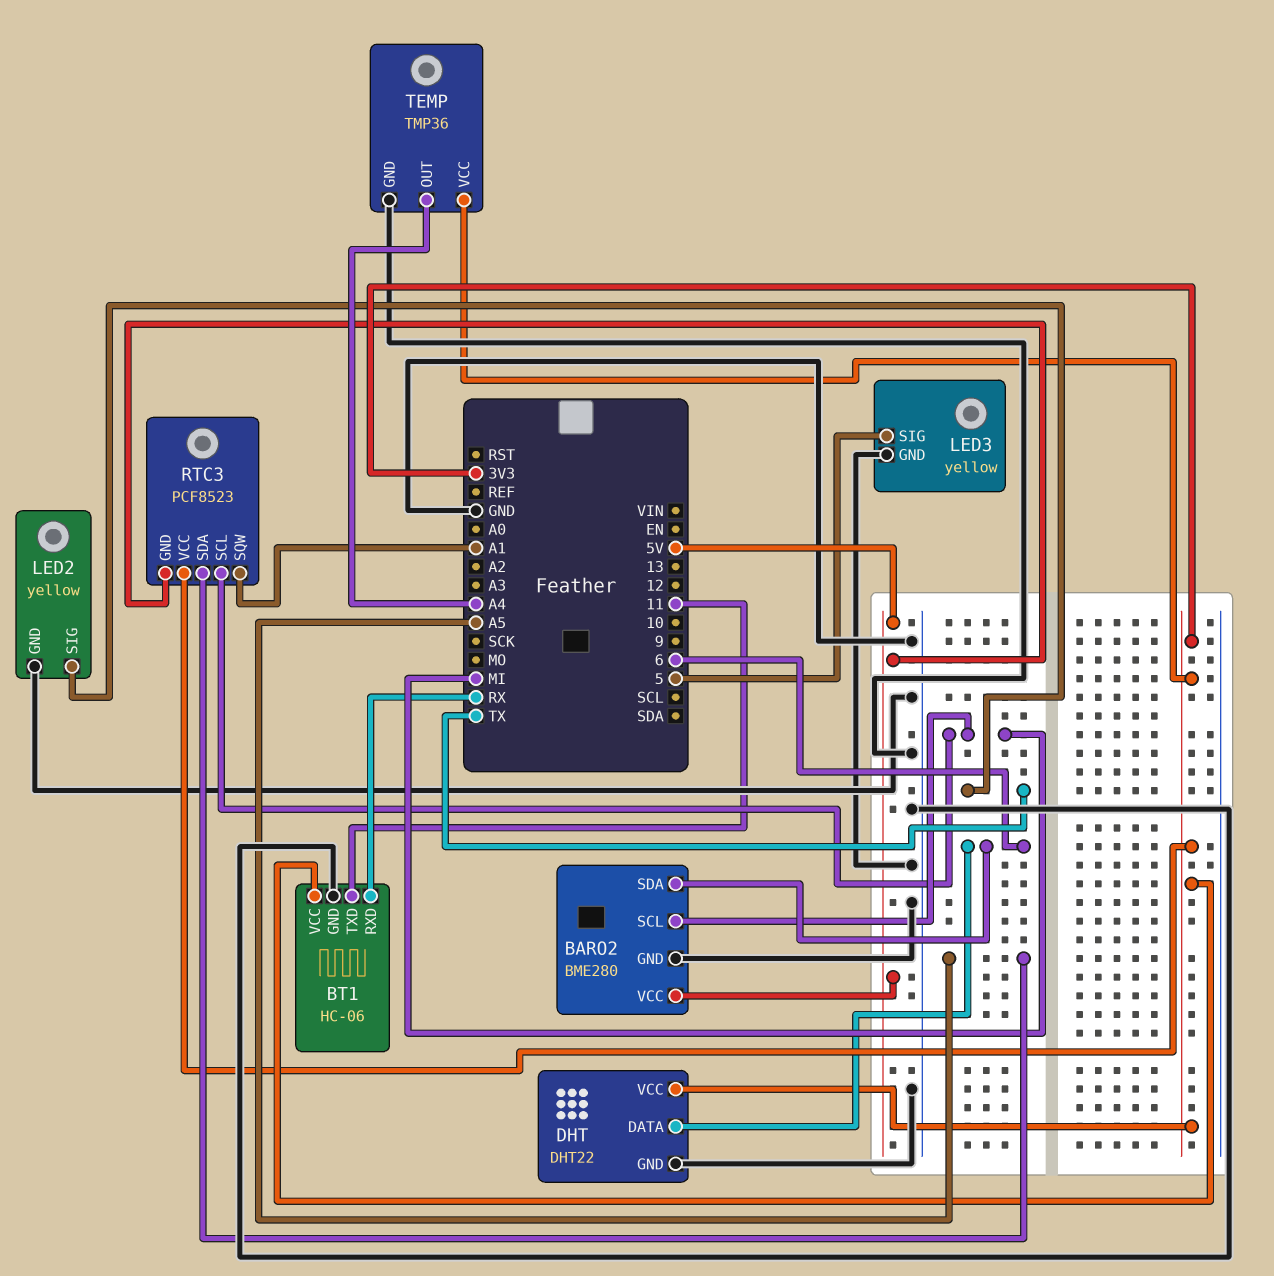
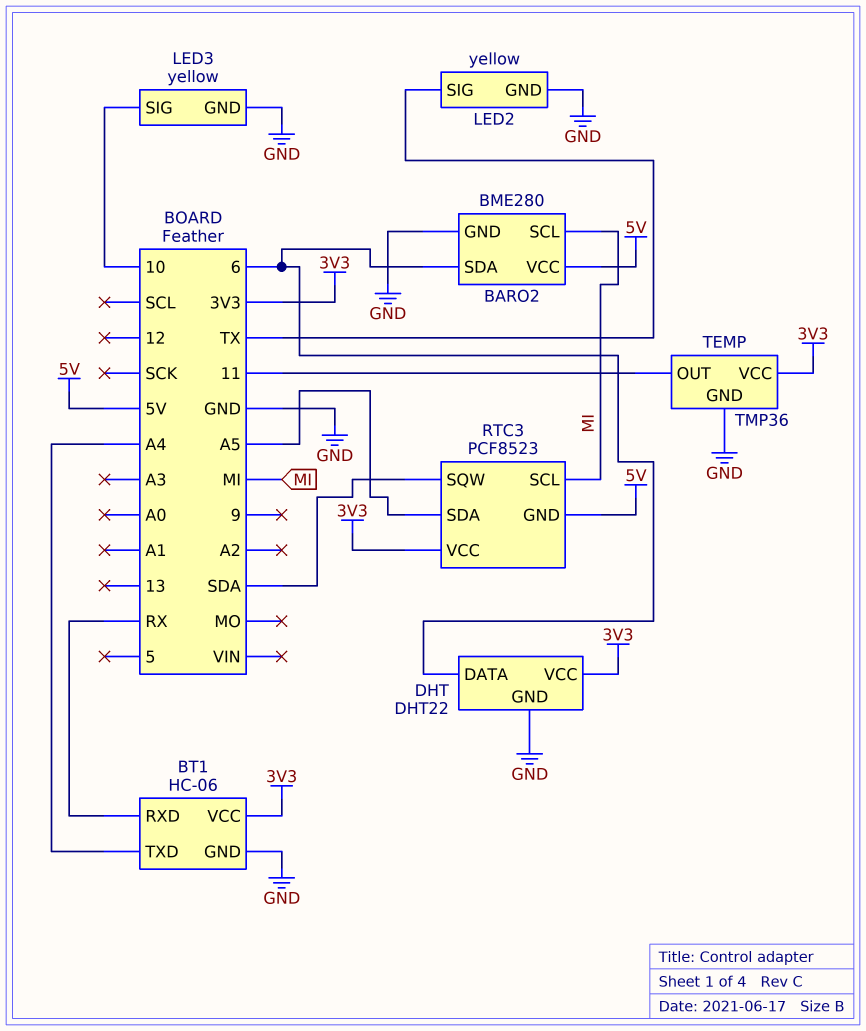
BT1 pin TXD: 11 -> A4
LED3 pin SIG: 5 -> 10
RTC3 pin SQW: A1 -> SDA
TEMP pin OUT: A4 -> 11

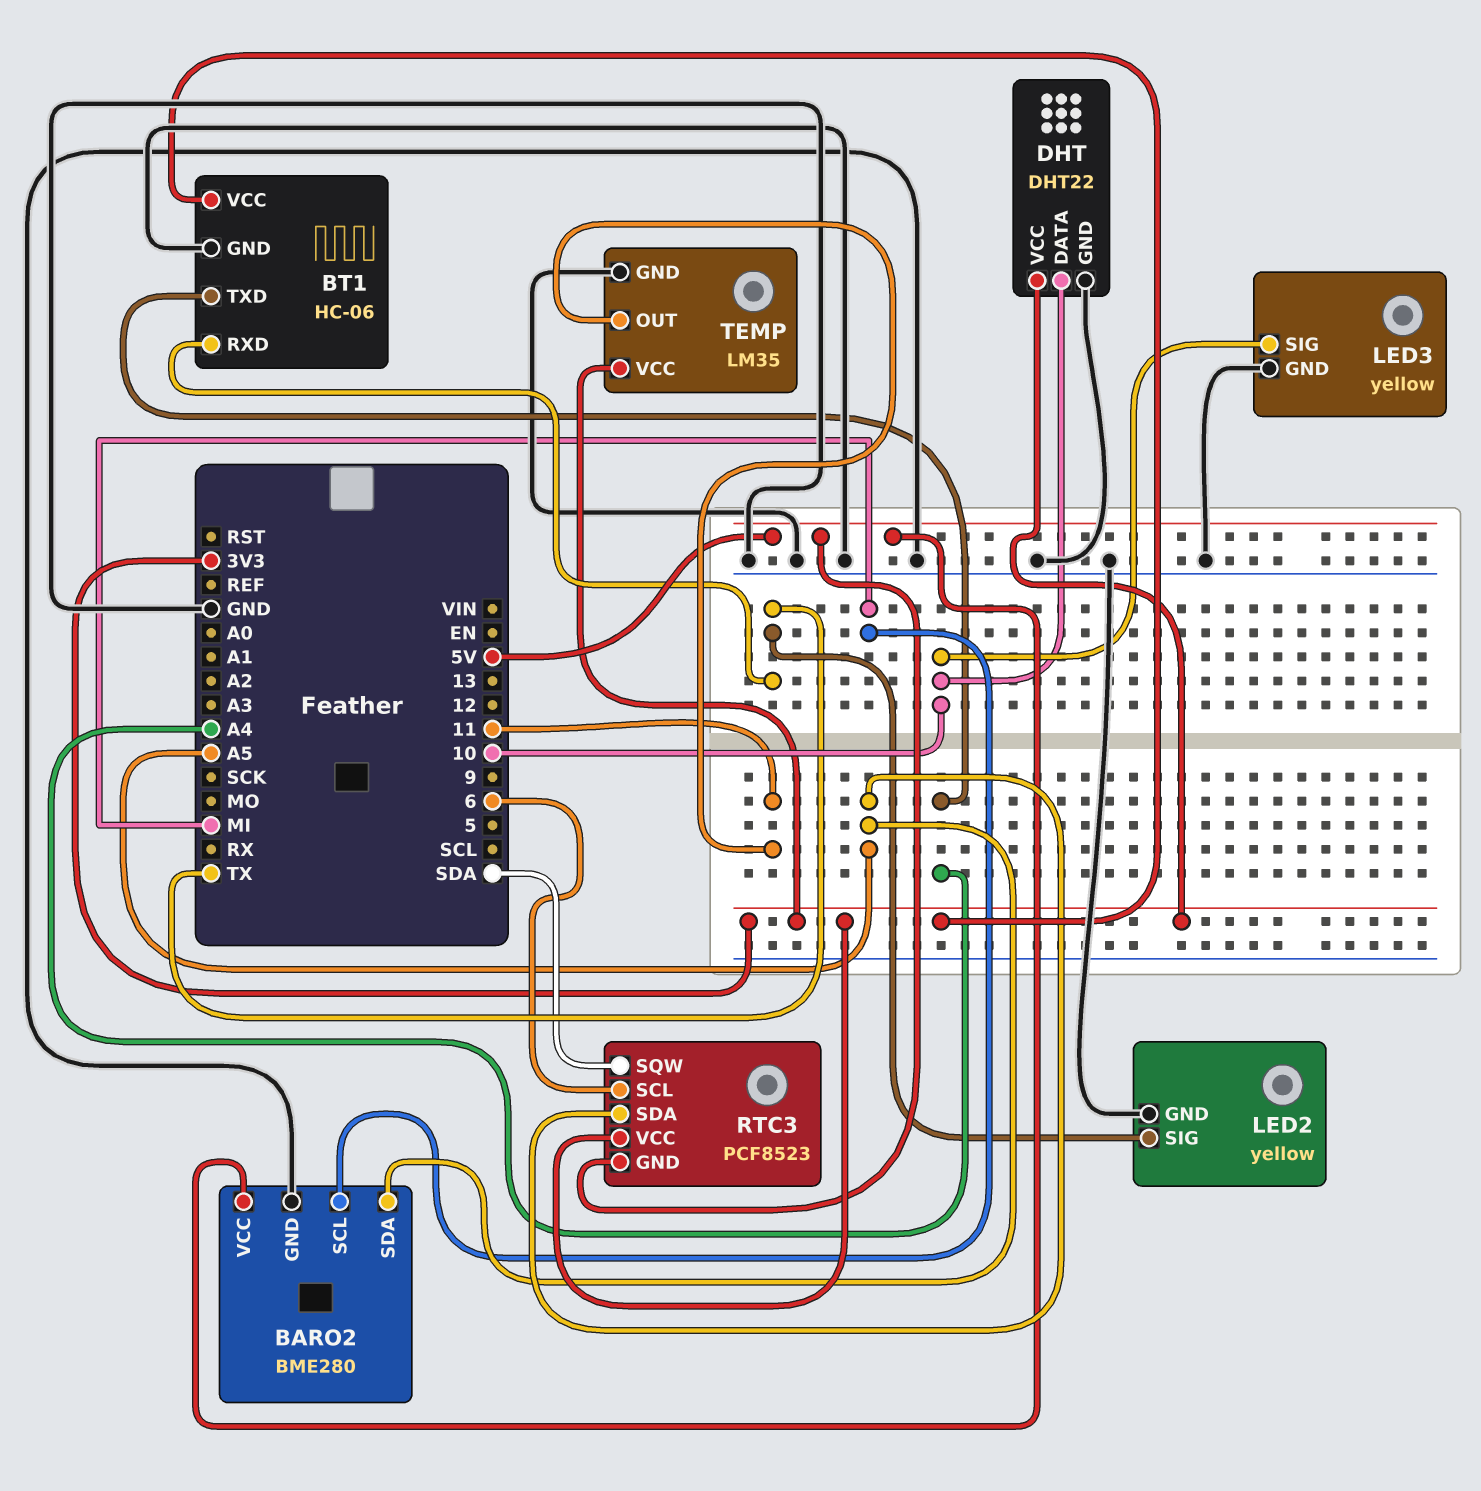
BARO2 pin SDA: 6 -> A5
BT1 pin RXD: RX -> TX
DHT pin DATA: 6 -> 10
RTC3 pin SCL: MI -> 6
TEMP: TMP36 -> LM35

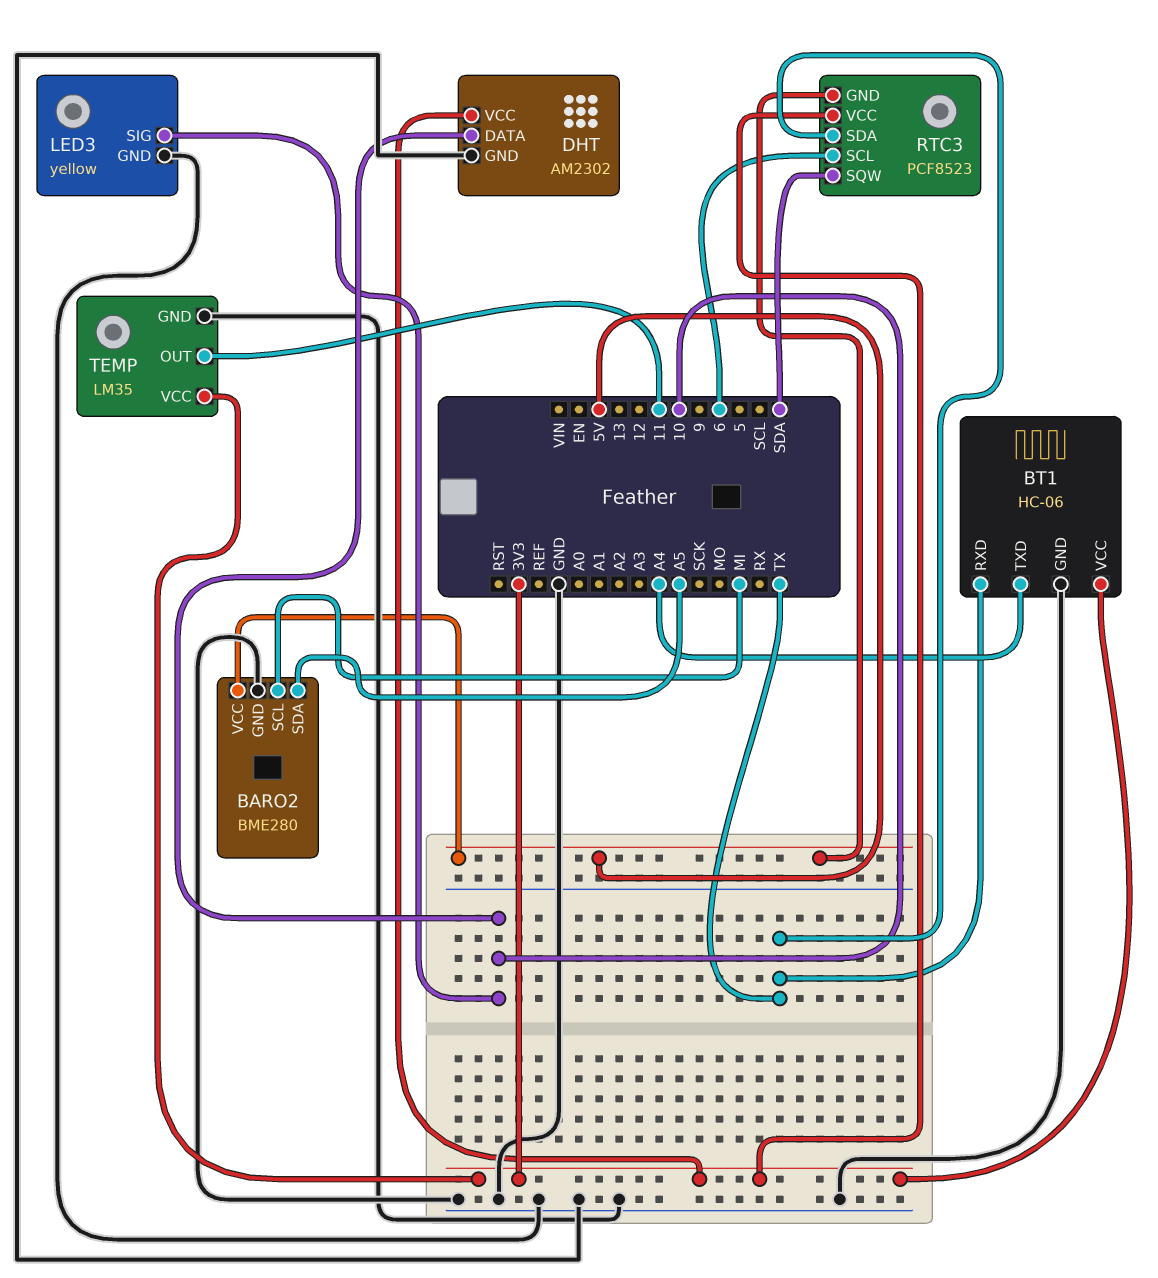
DHT: DHT22 -> AM2302
LED2: yellow -> none
LED2 pin GND: GND -> none
LED2 pin SIG: TX -> none
RTC3 pin SDA: A5 -> TX

